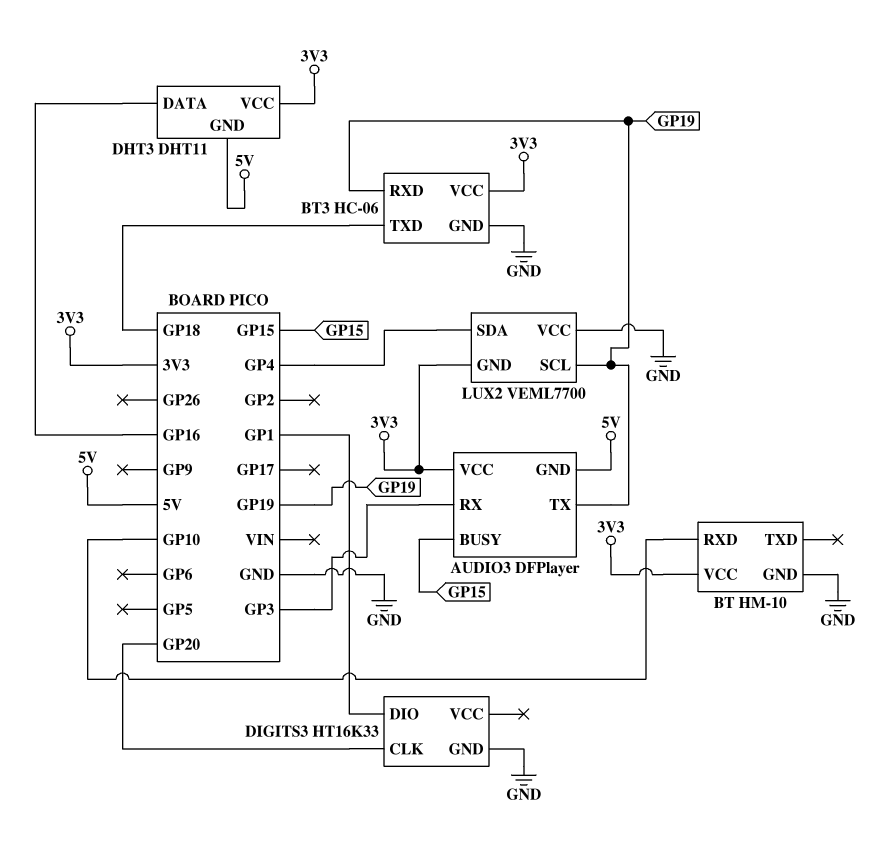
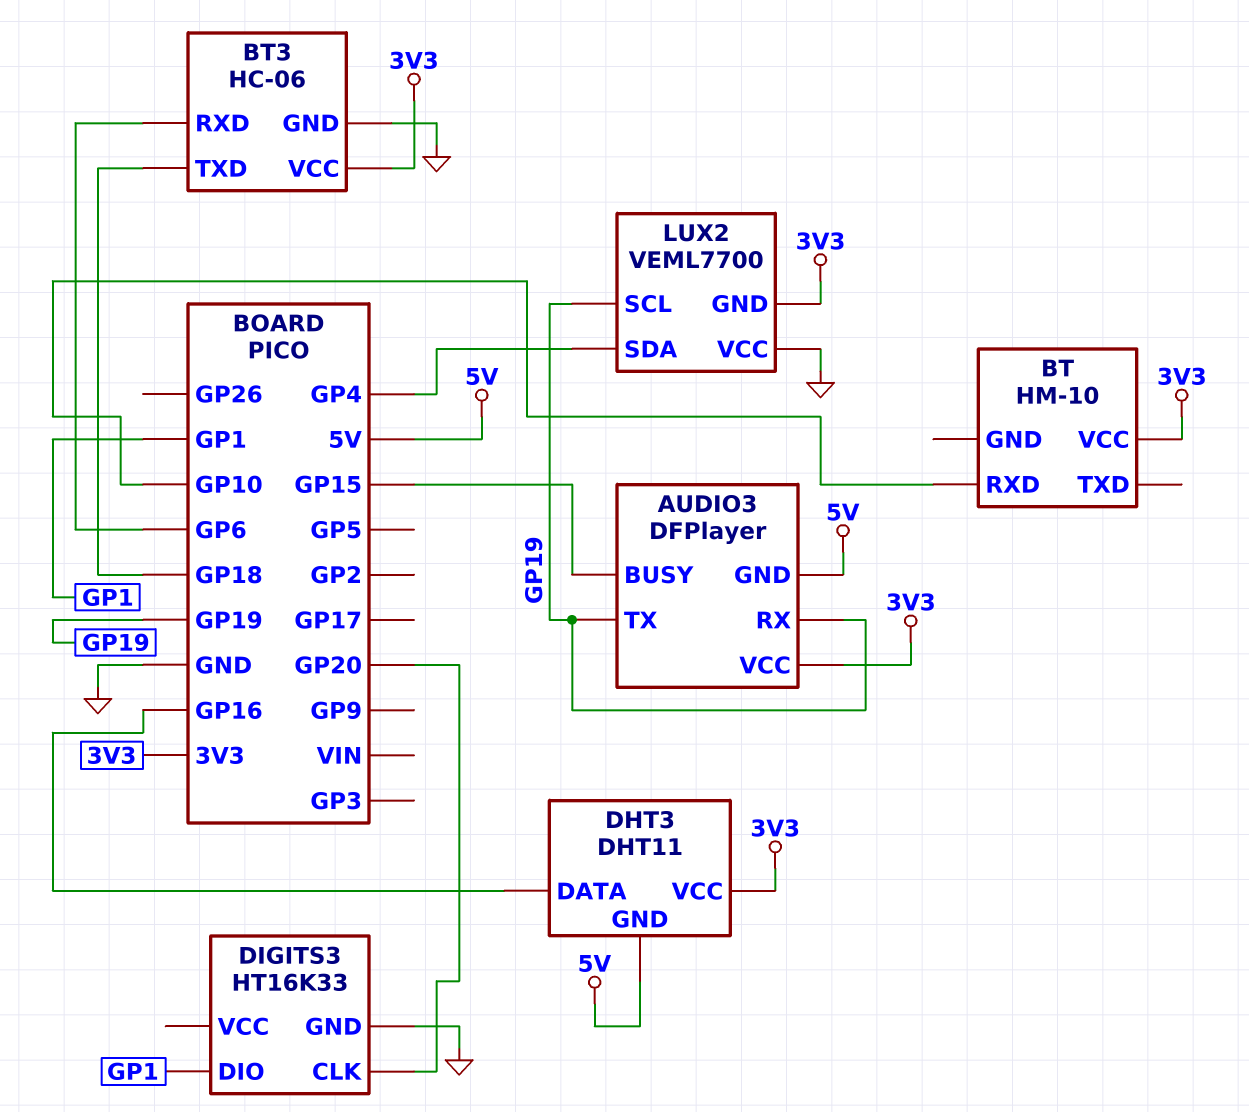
AUDIO3 pin RX: GP3 -> GP19
BT pin GND: GND -> none
BT3 pin RXD: GP19 -> GP6

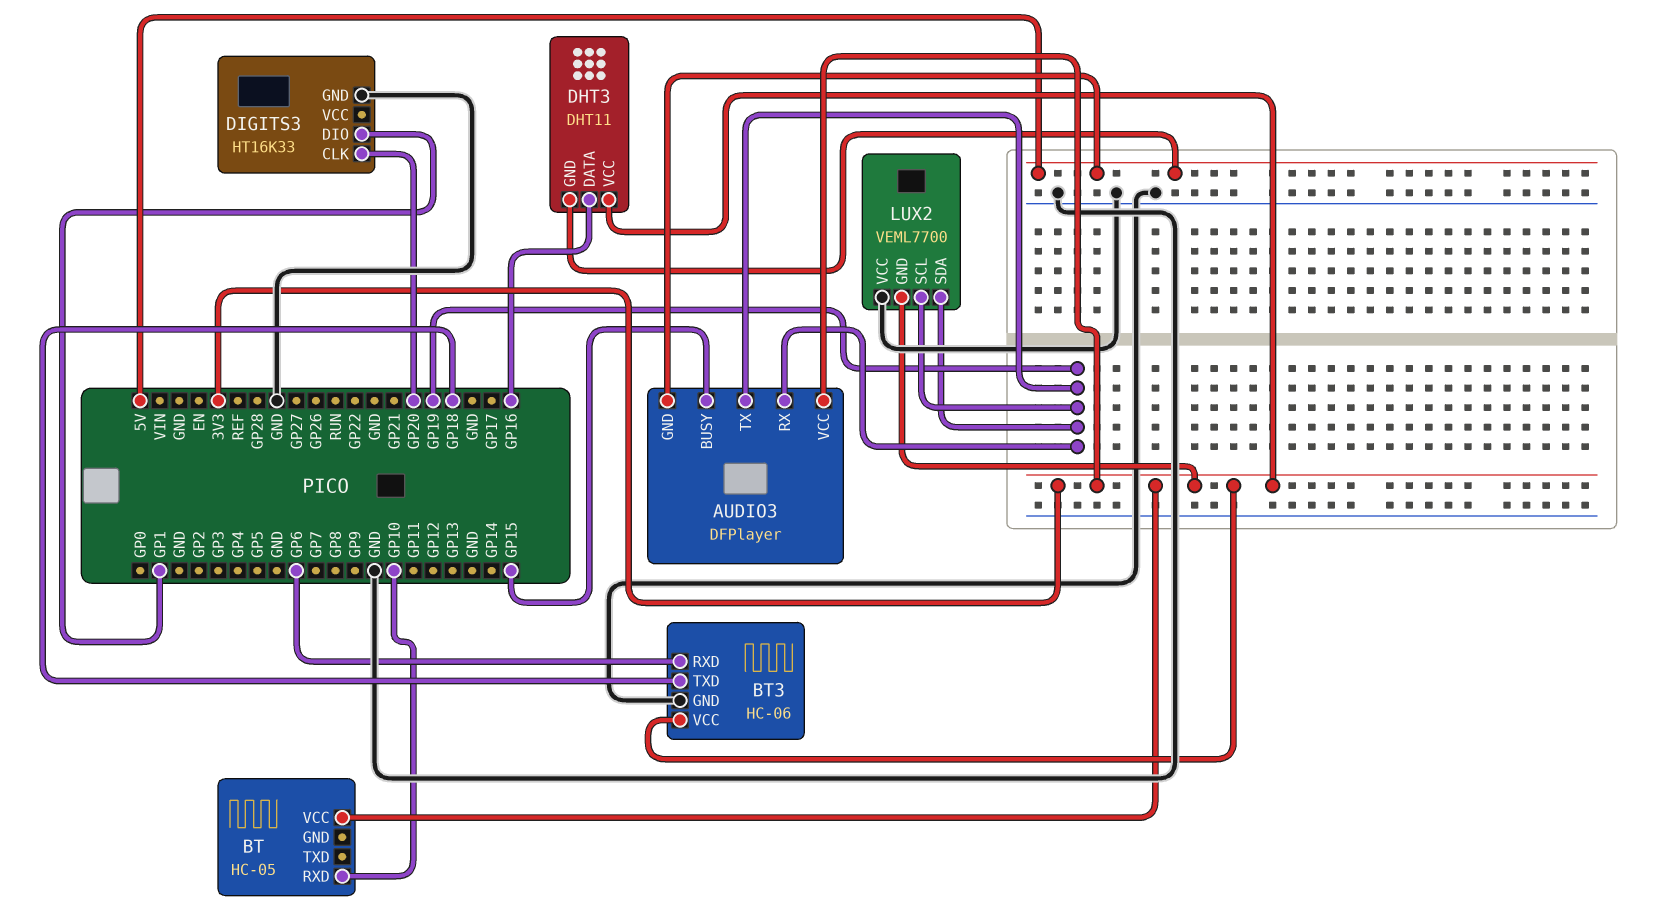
BT: HM-10 -> HC-05
LUX2 pin SDA: GP4 -> GP19

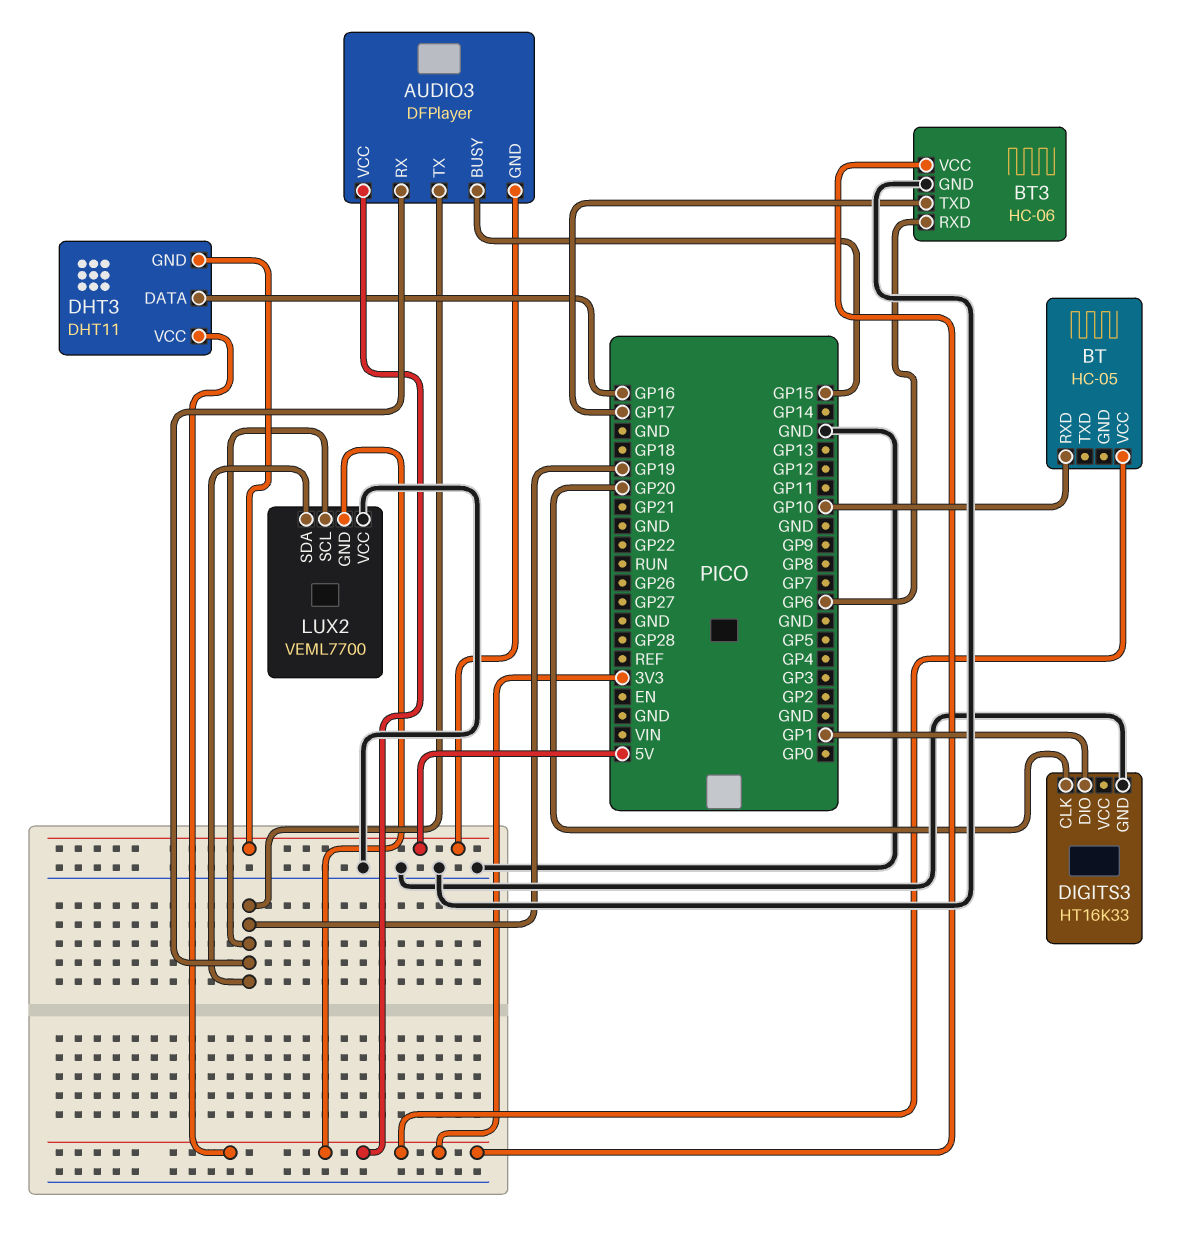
BT3 pin TXD: GP18 -> GP17

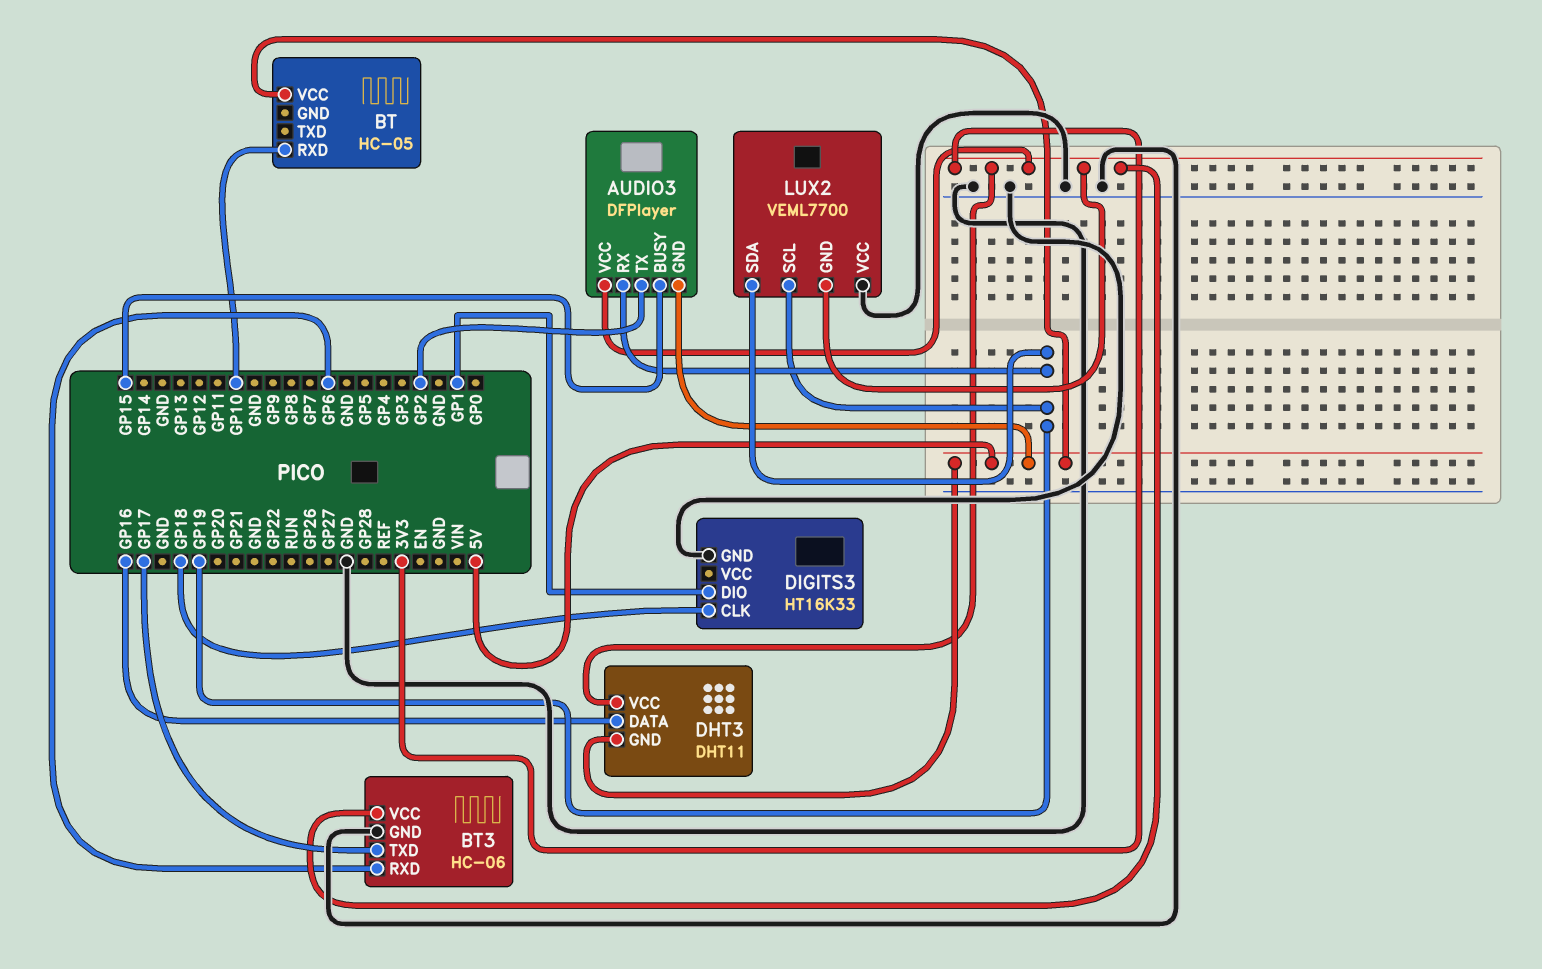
AUDIO3 pin TX: GP19 -> GP2
BT pin VCC: 3V3 -> 5V
DIGITS3 pin CLK: GP20 -> GP18

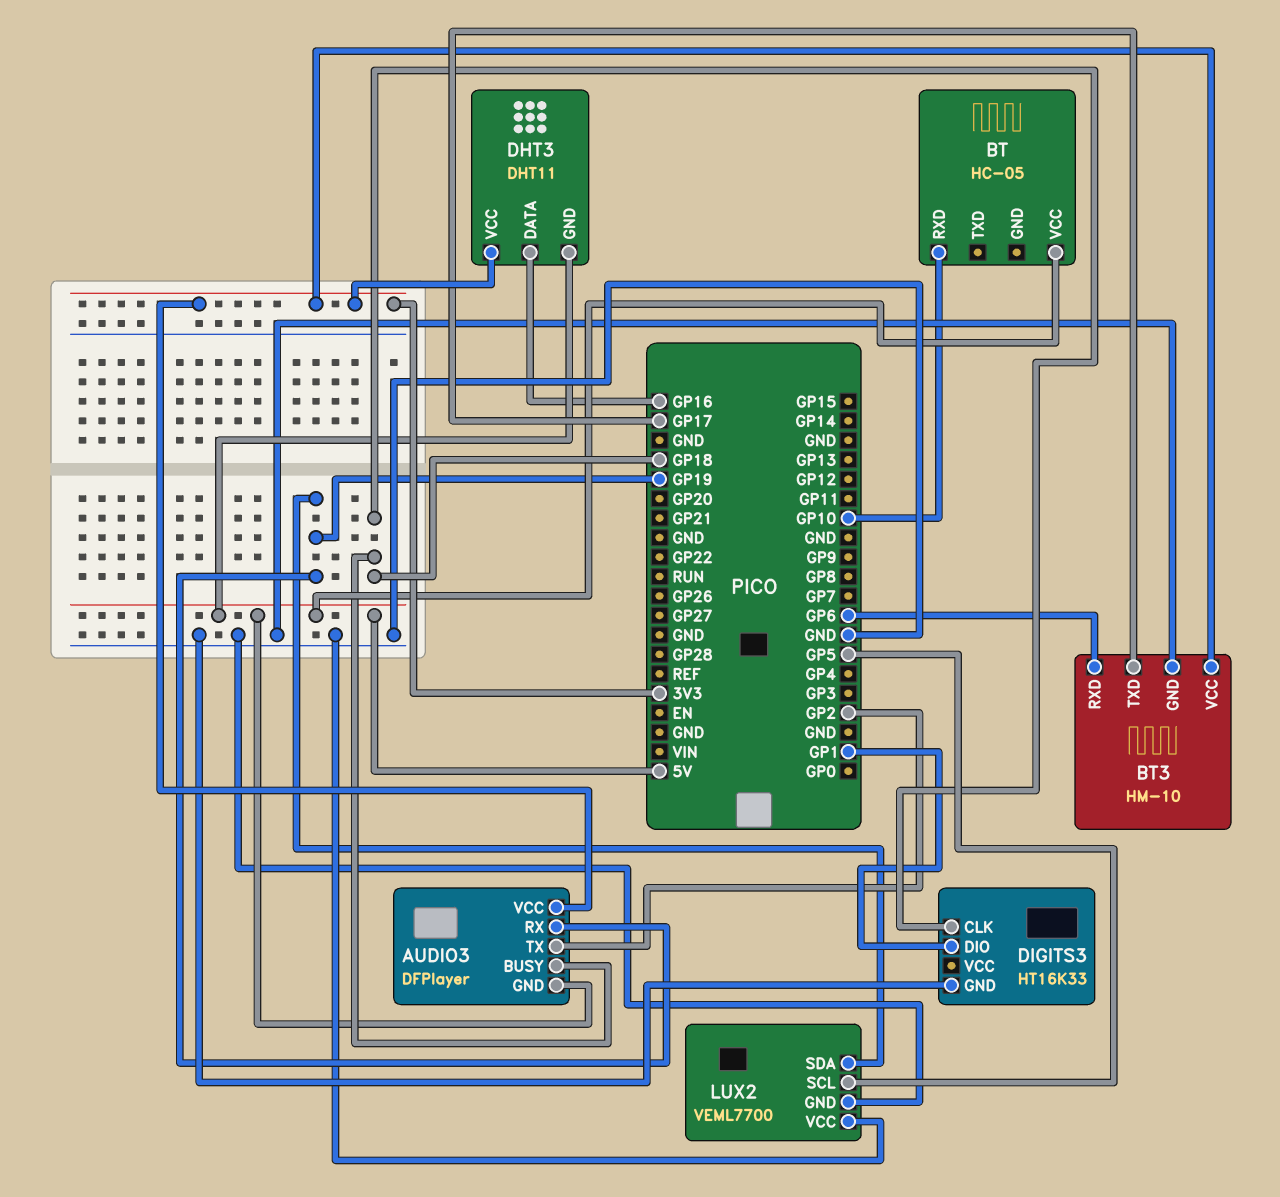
AUDIO3 pin BUSY: GP15 -> GP18
BT3: HC-06 -> HM-10
LUX2 pin GND: 3V3 -> GND
LUX2 pin SCL: GP19 -> GP5

